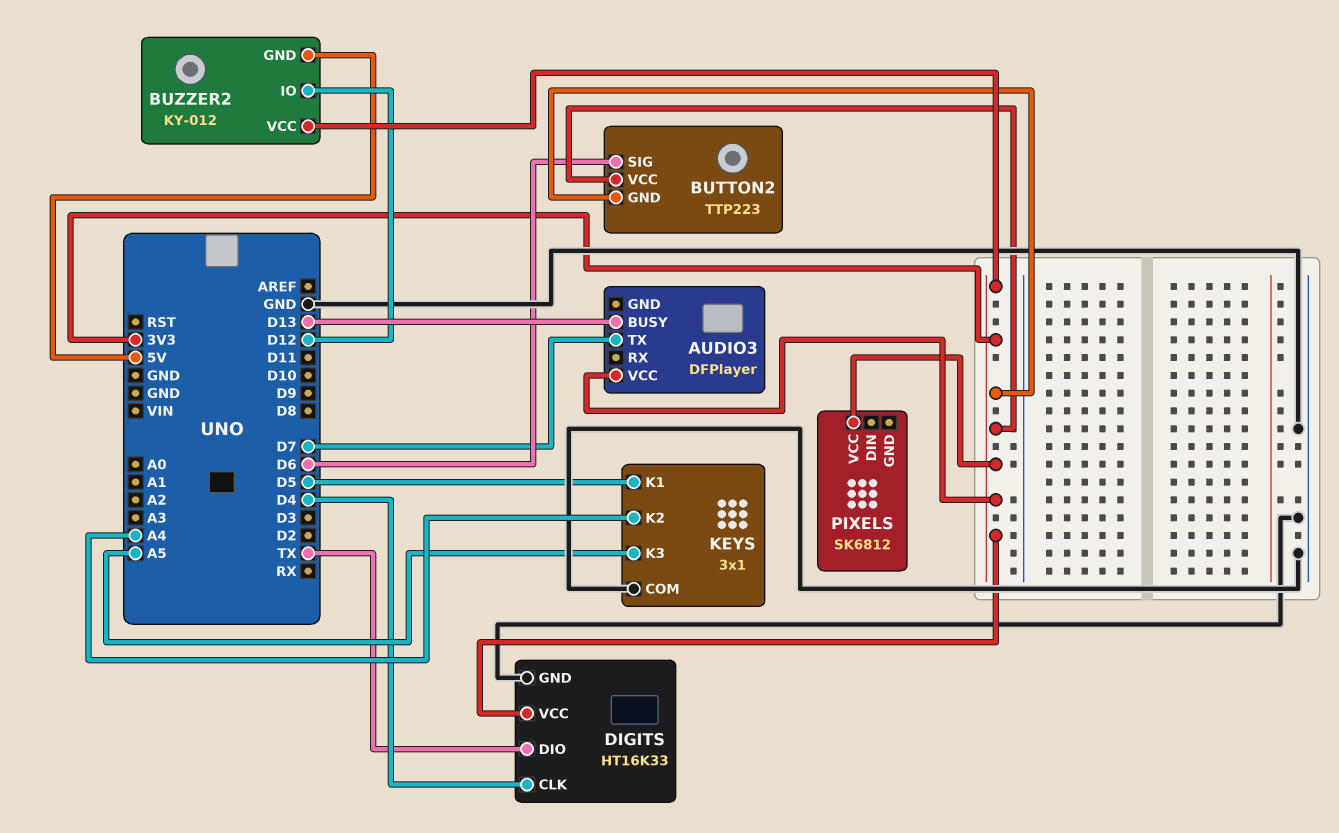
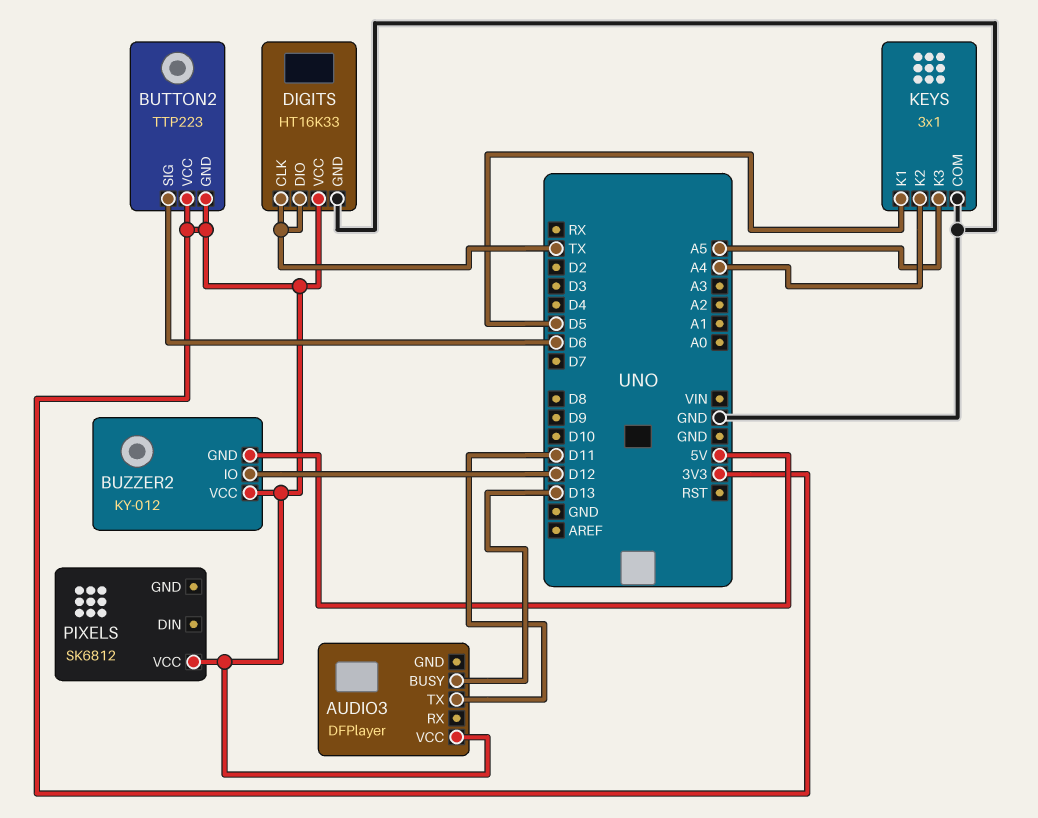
AUDIO3 pin TX: D7 -> D11
DIGITS pin CLK: D4 -> TX

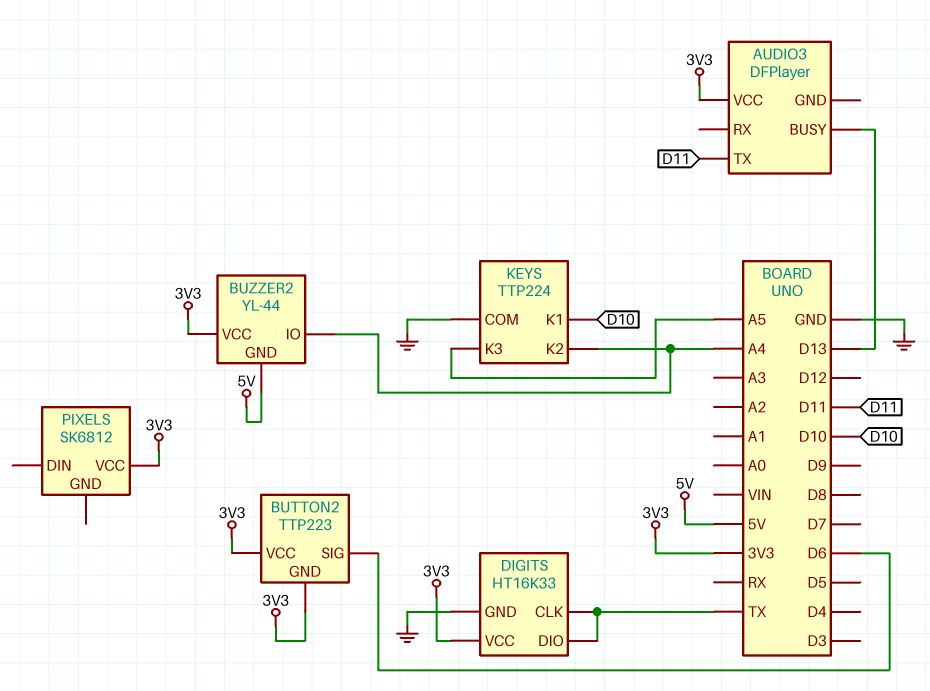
BUZZER2: KY-012 -> YL-44
BUZZER2 pin IO: D12 -> A4
KEYS: 3x1 -> TTP224
KEYS pin K1: D5 -> D10

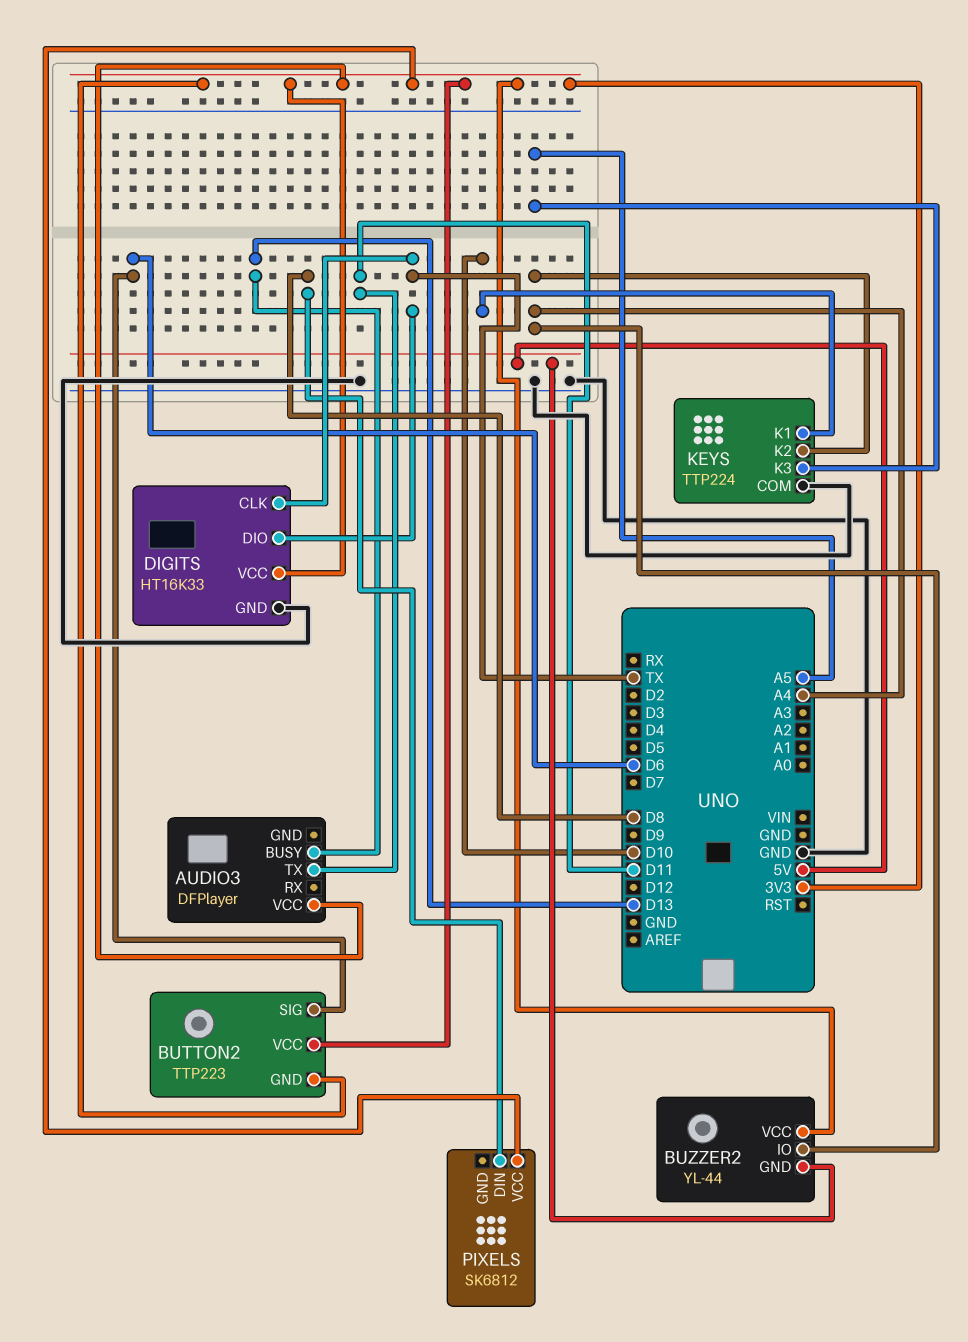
PIXELS pin DIN: none -> D8

